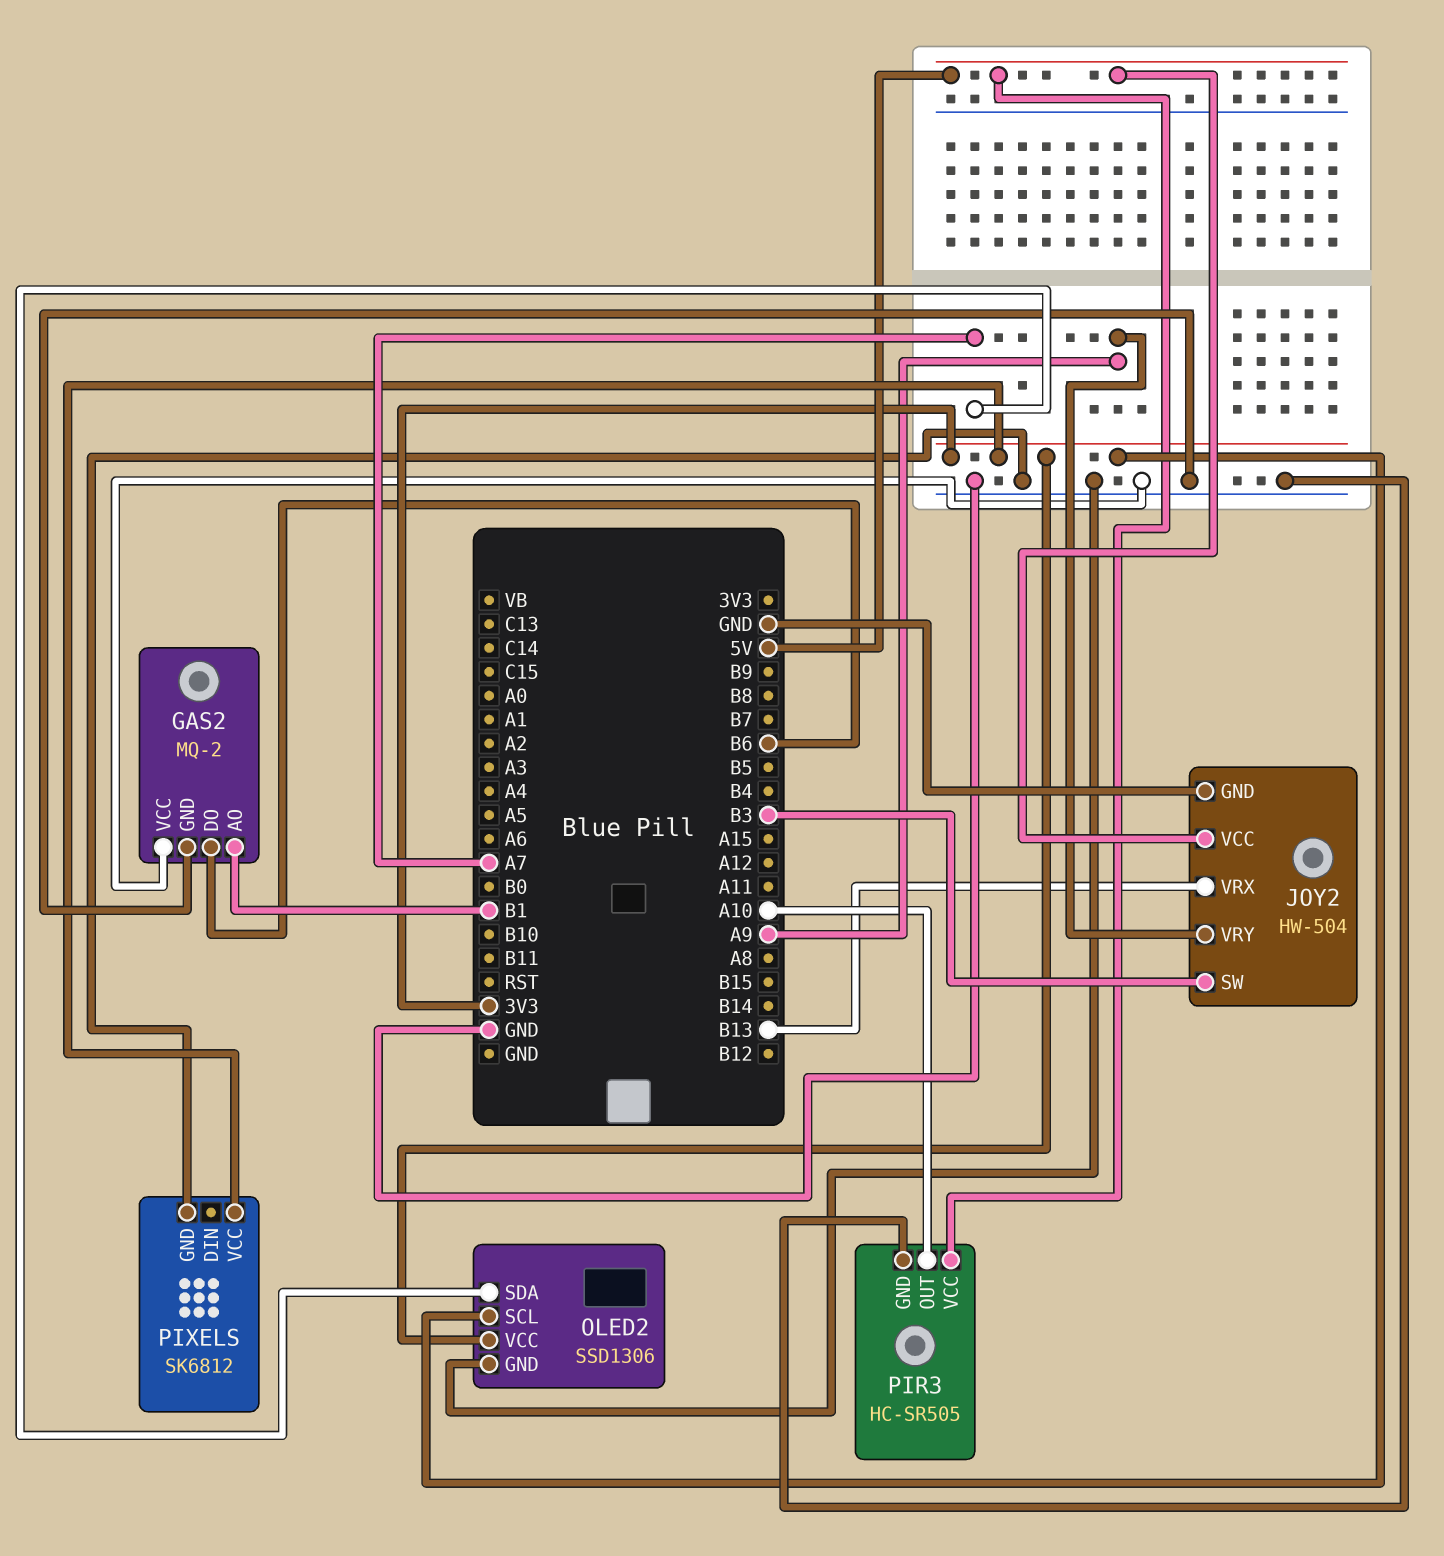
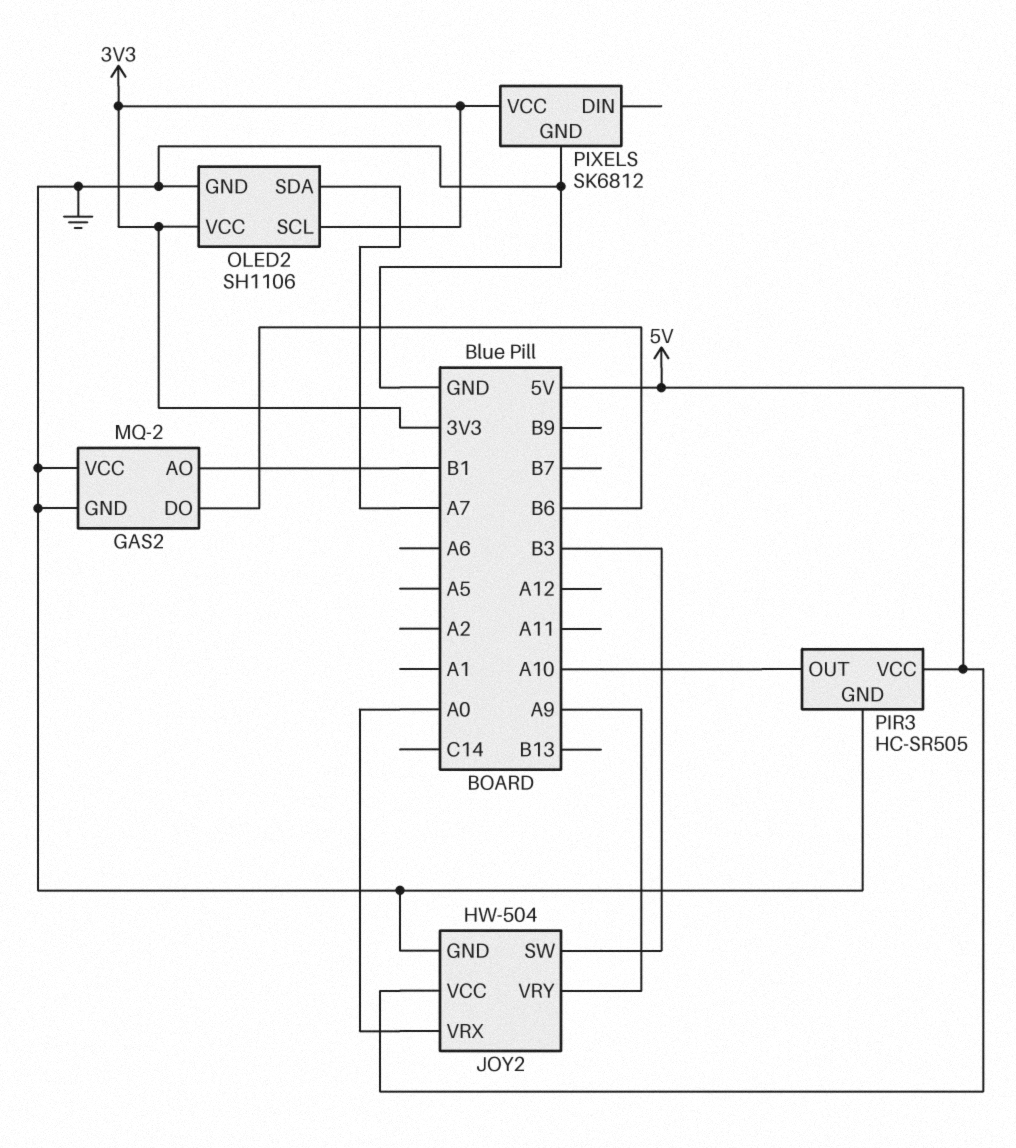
JOY2 pin VRX: B13 -> A0
OLED2: SSD1306 -> SH1106

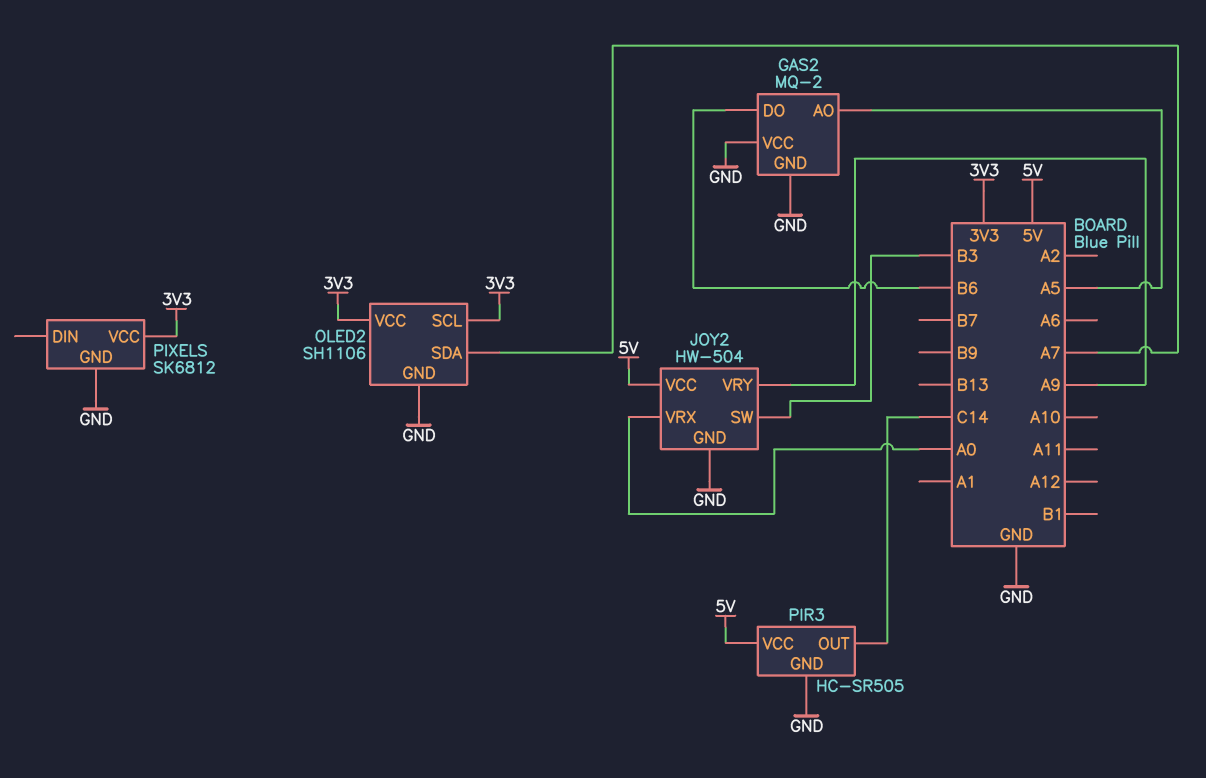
GAS2 pin AO: B1 -> A5
PIR3 pin OUT: A10 -> C14

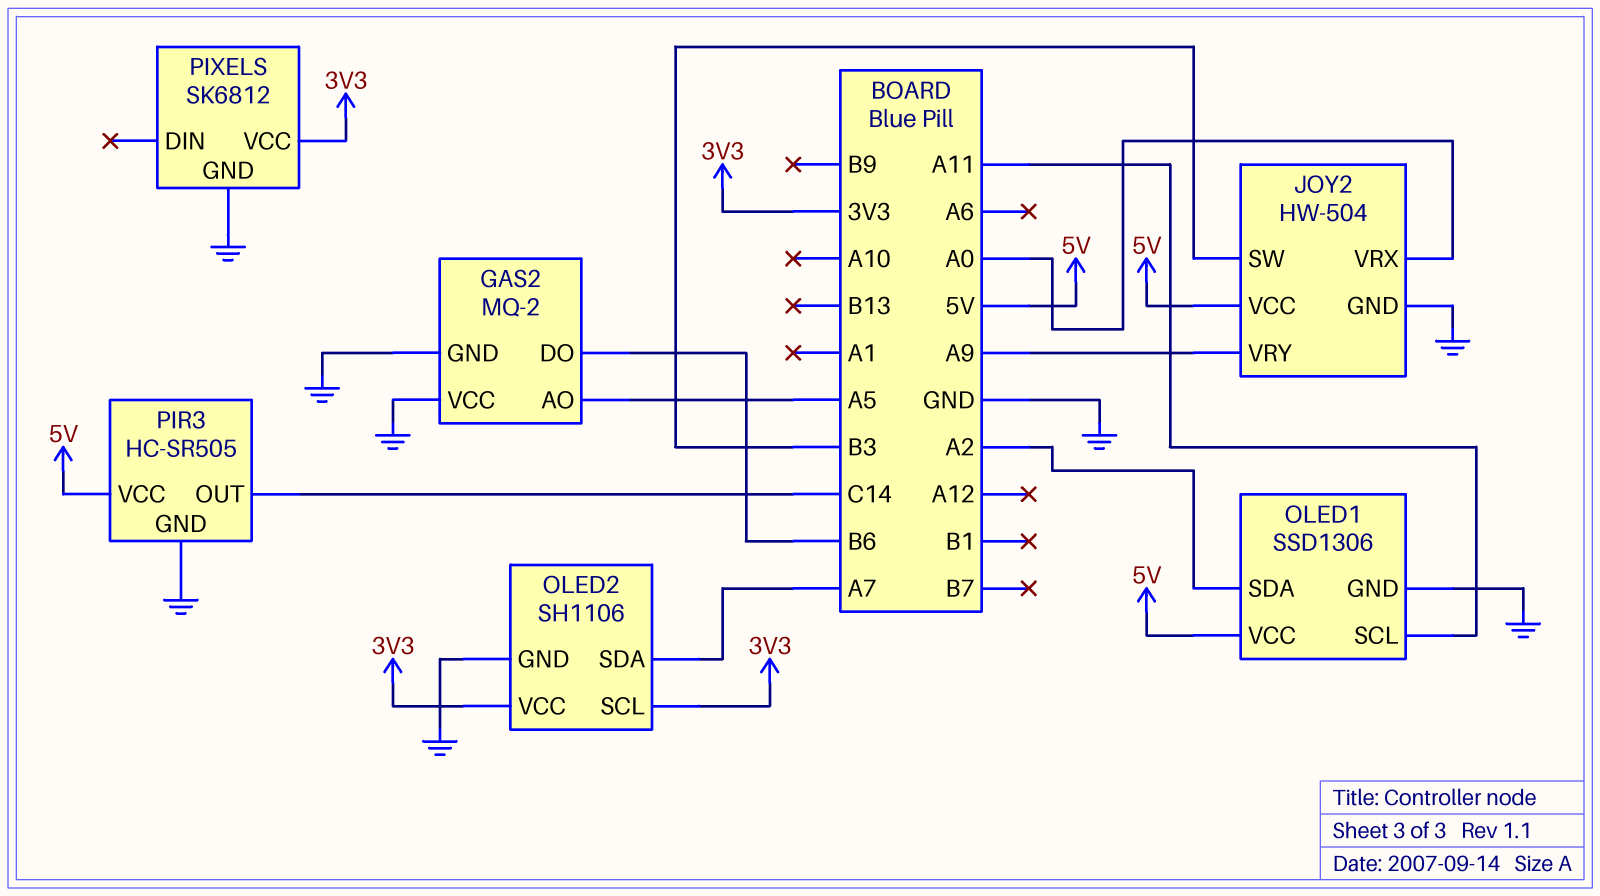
OLED1: none -> SSD1306
OLED1 pin GND: none -> GND
OLED1 pin SCL: none -> A11
OLED1 pin SDA: none -> A2
OLED1 pin VCC: none -> 5V

